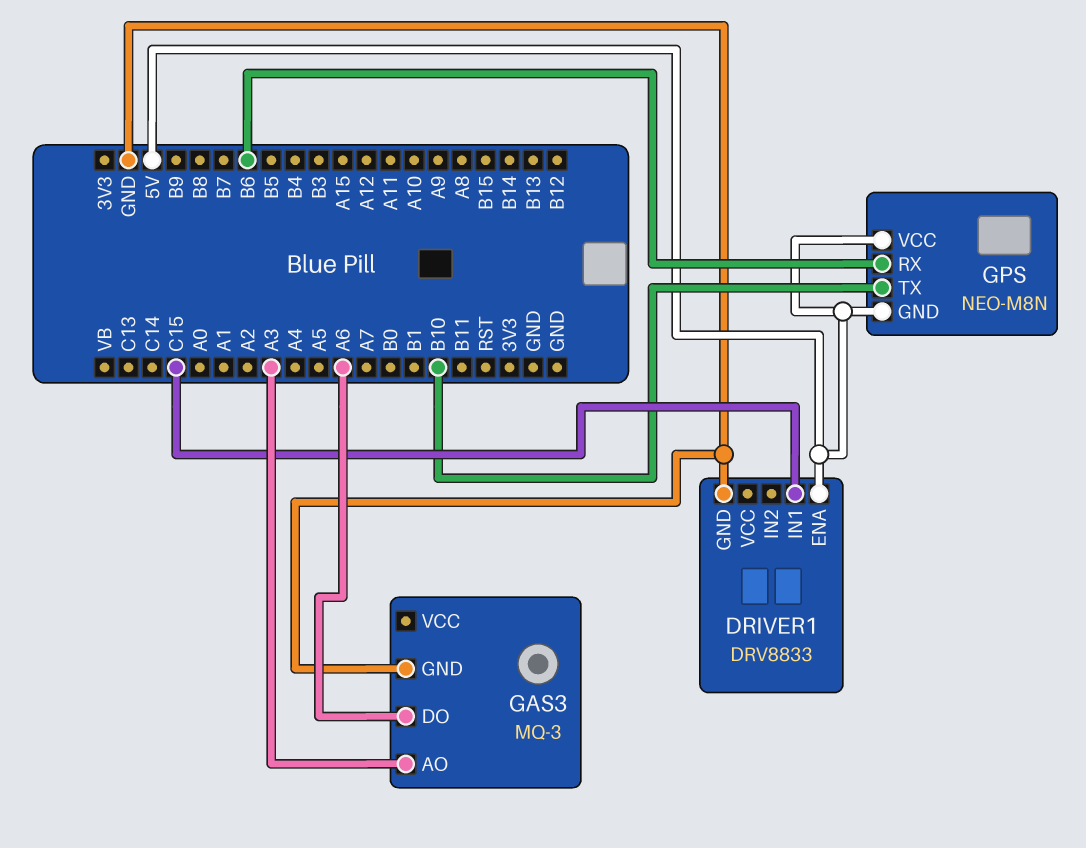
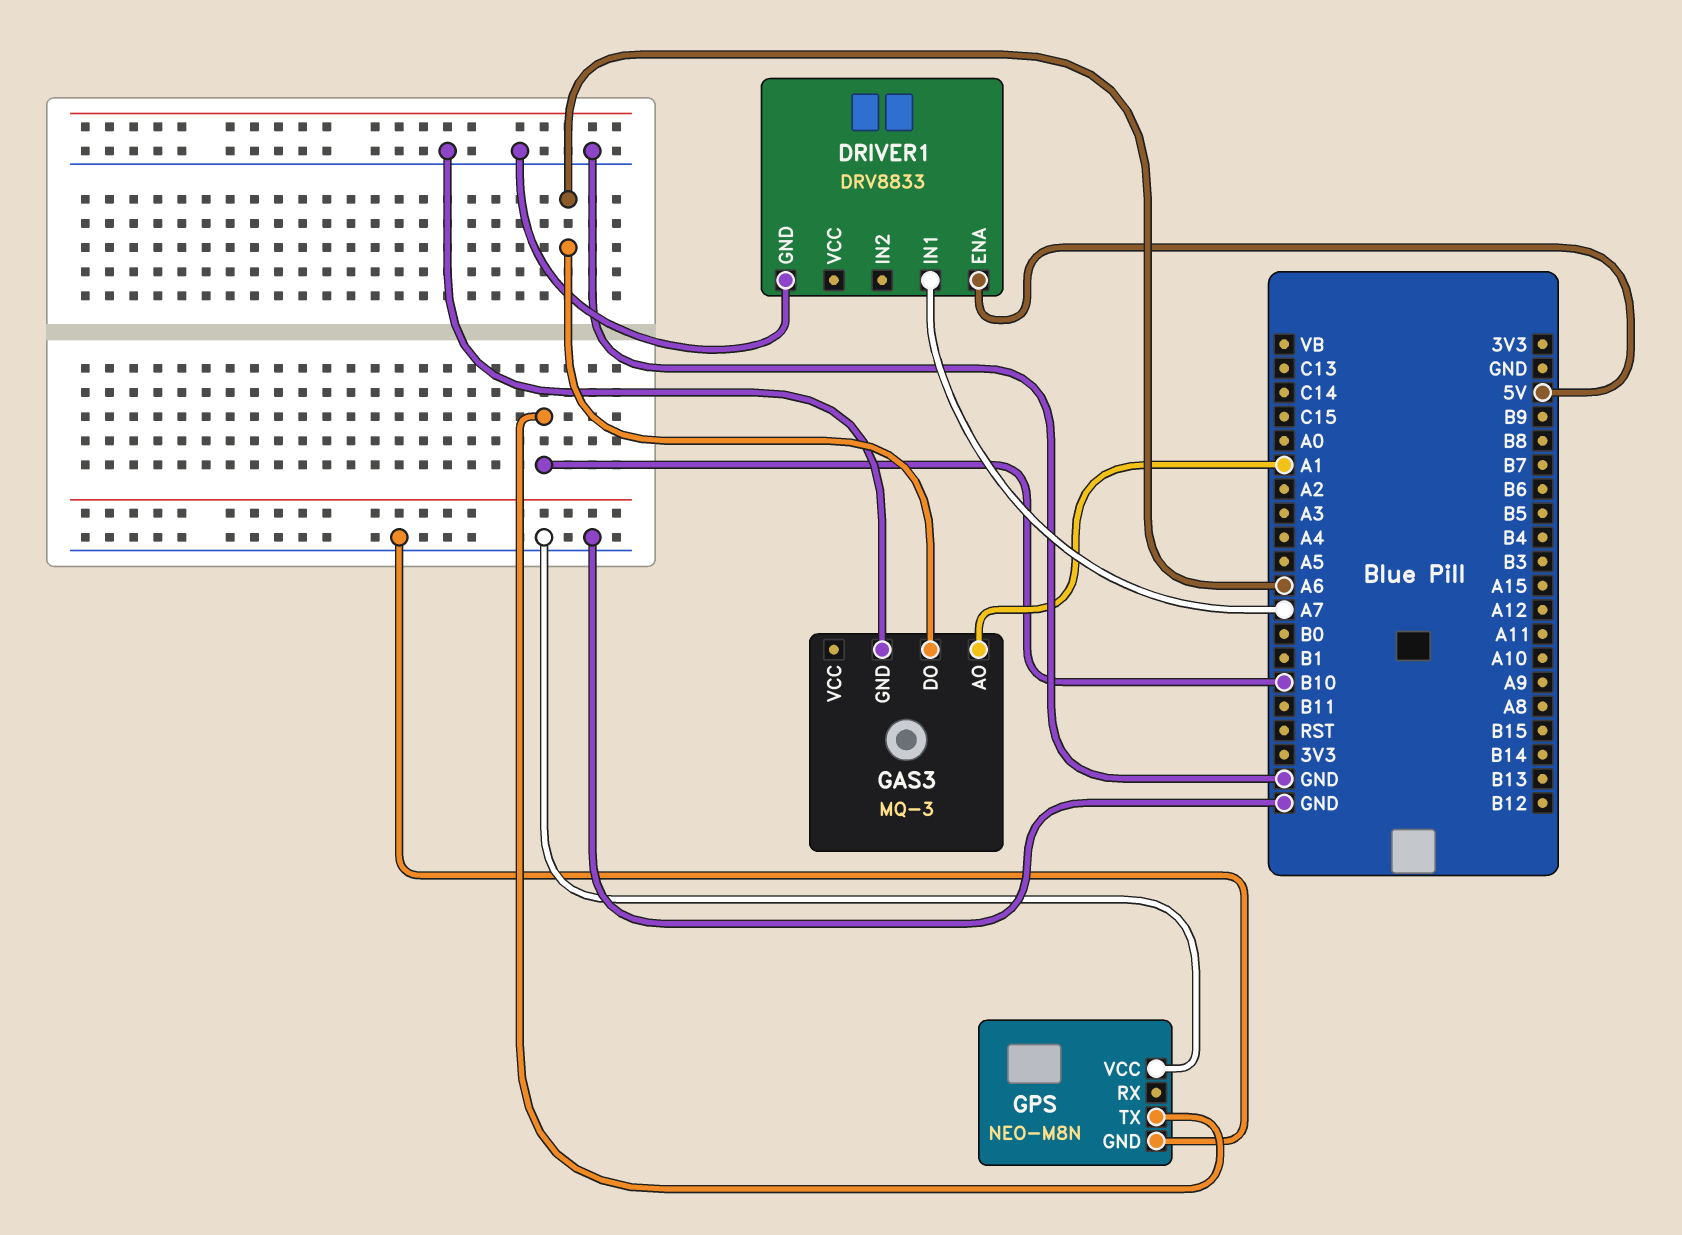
DRIVER1 pin IN1: C15 -> A7
GAS3 pin AO: A3 -> A1
GPS pin GND: 5V -> GND
GPS pin RX: B6 -> none
GPS pin VCC: 5V -> GND

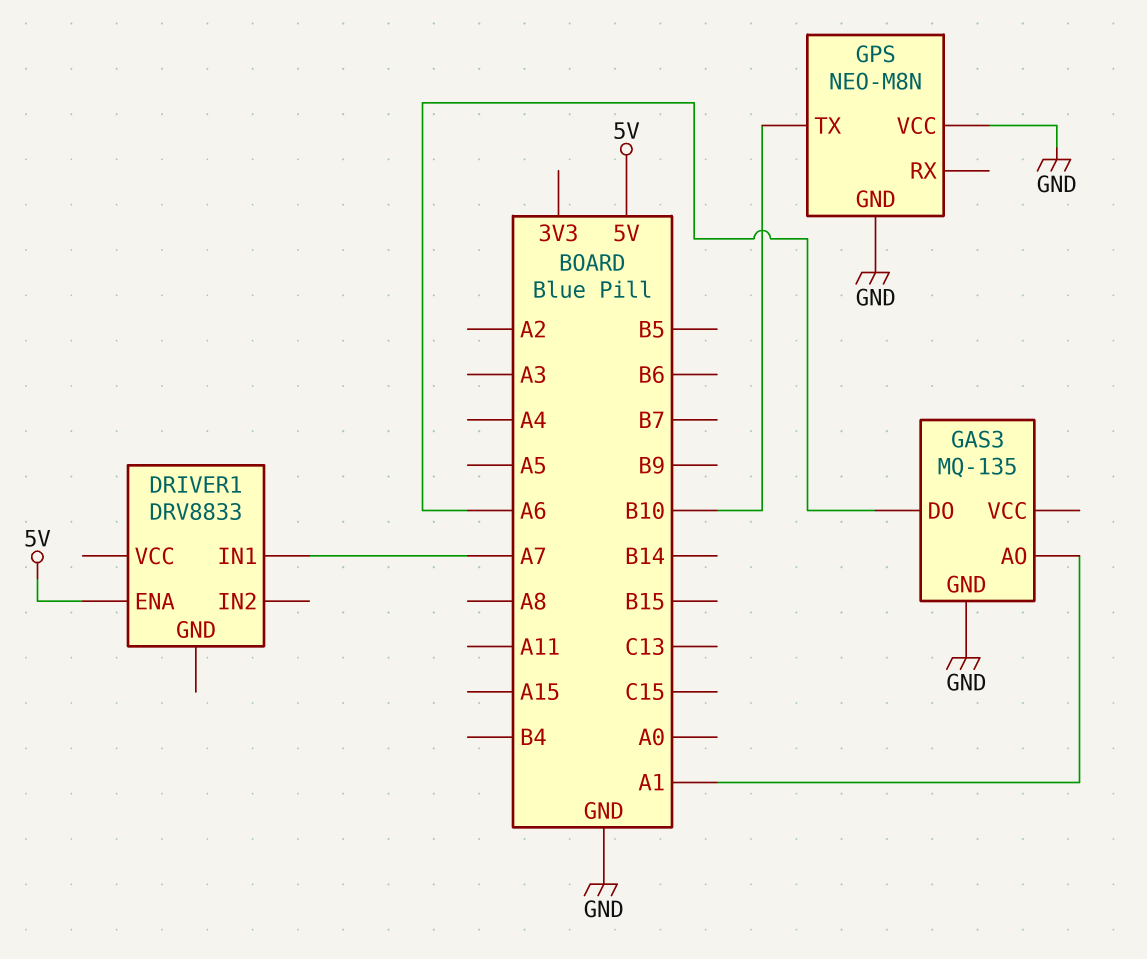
DRIVER1 pin GND: GND -> none
GAS3: MQ-3 -> MQ-135

